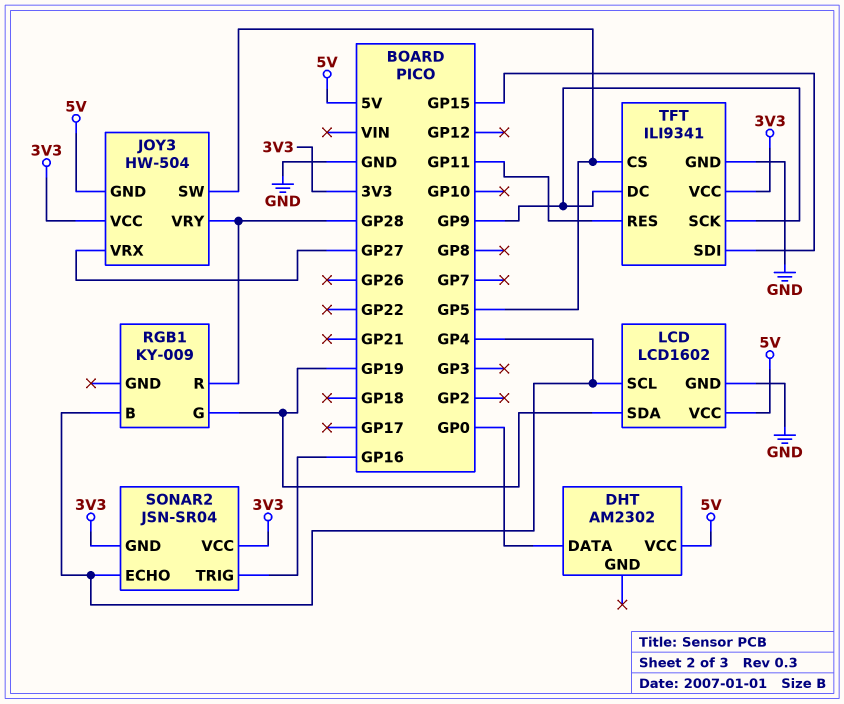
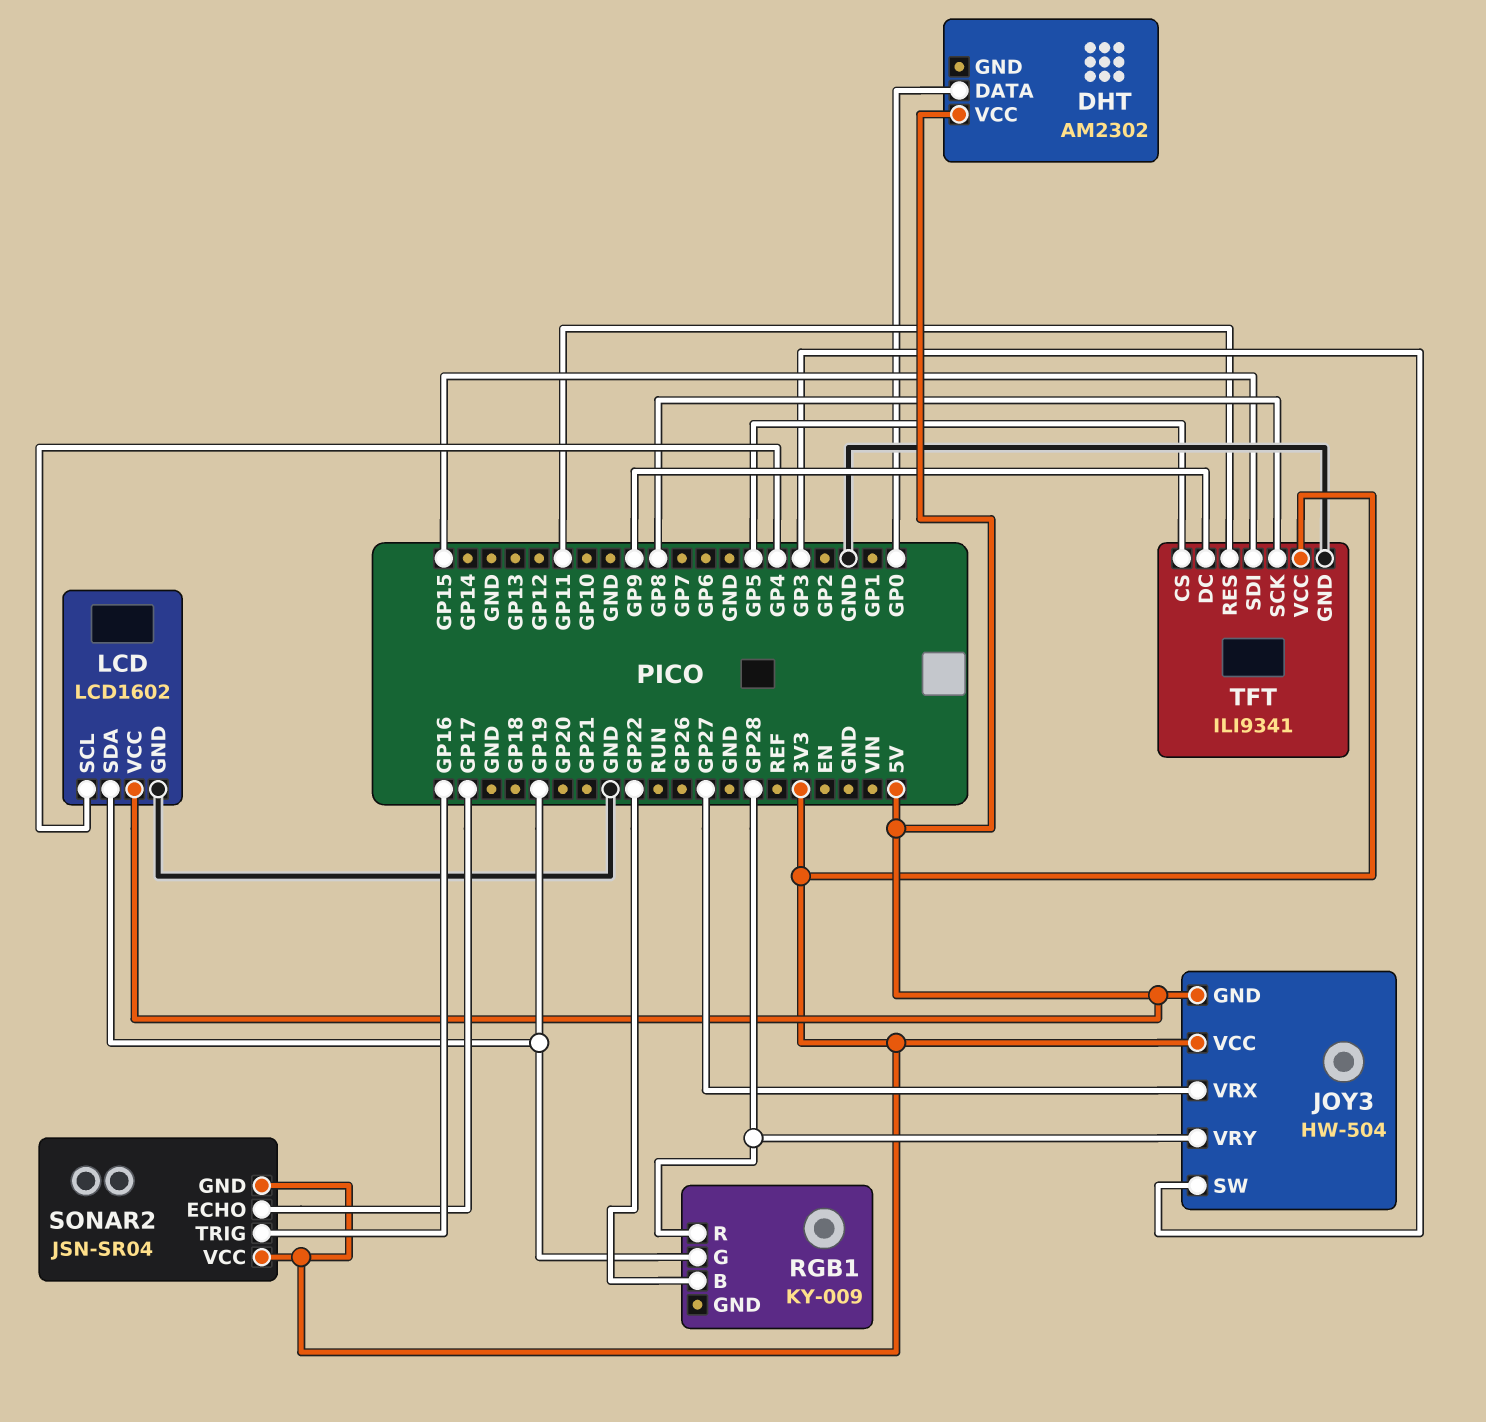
JOY3 pin SW: GP5 -> GP3
RGB1 pin B: GP4 -> GP22
SONAR2 pin ECHO: GP4 -> GP17
TFT pin SCK: GP9 -> GP8

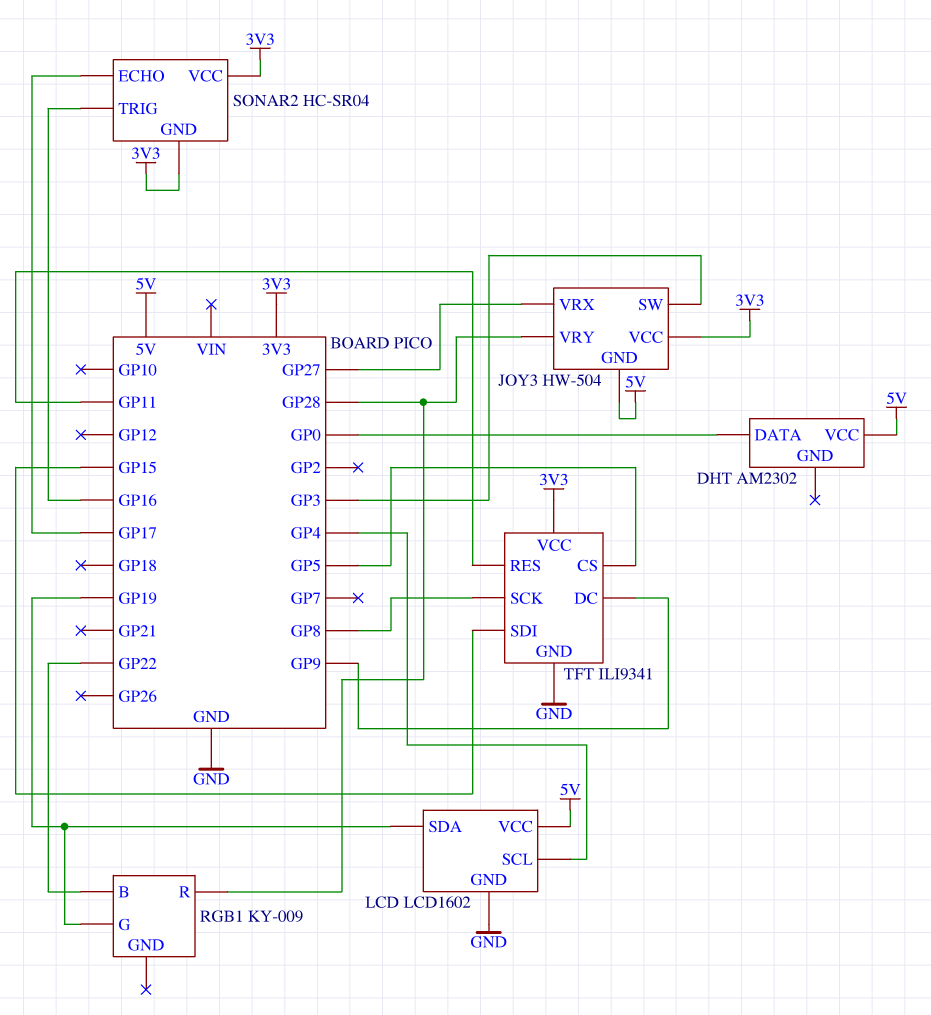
SONAR2: JSN-SR04 -> HC-SR04

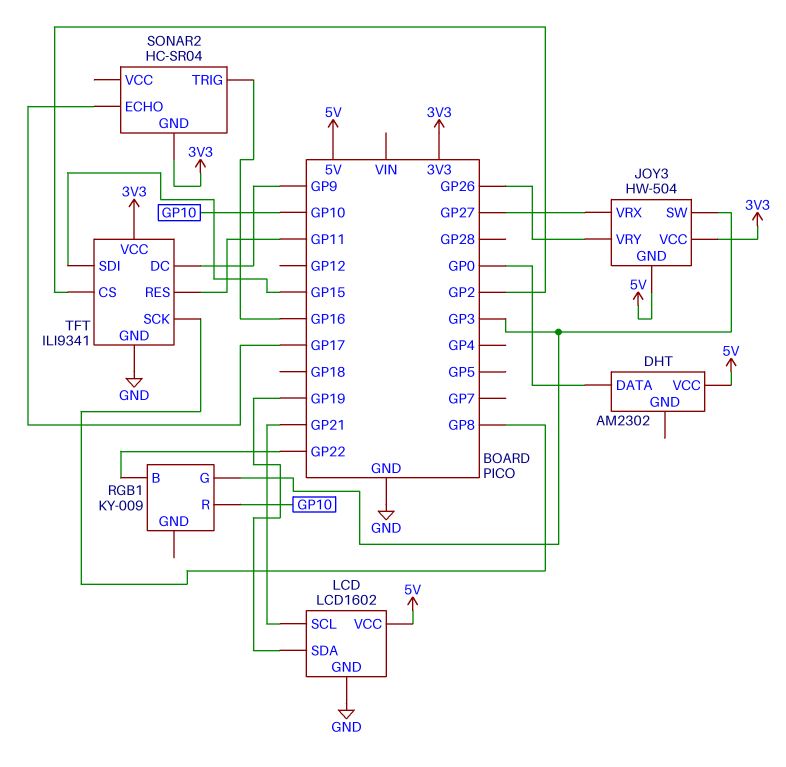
JOY3 pin VRY: GP28 -> GP26
LCD pin SCL: GP4 -> GP21
RGB1 pin G: GP19 -> GP3
RGB1 pin R: GP28 -> GP10
SONAR2 pin VCC: 3V3 -> none
TFT pin CS: GP5 -> GP2

